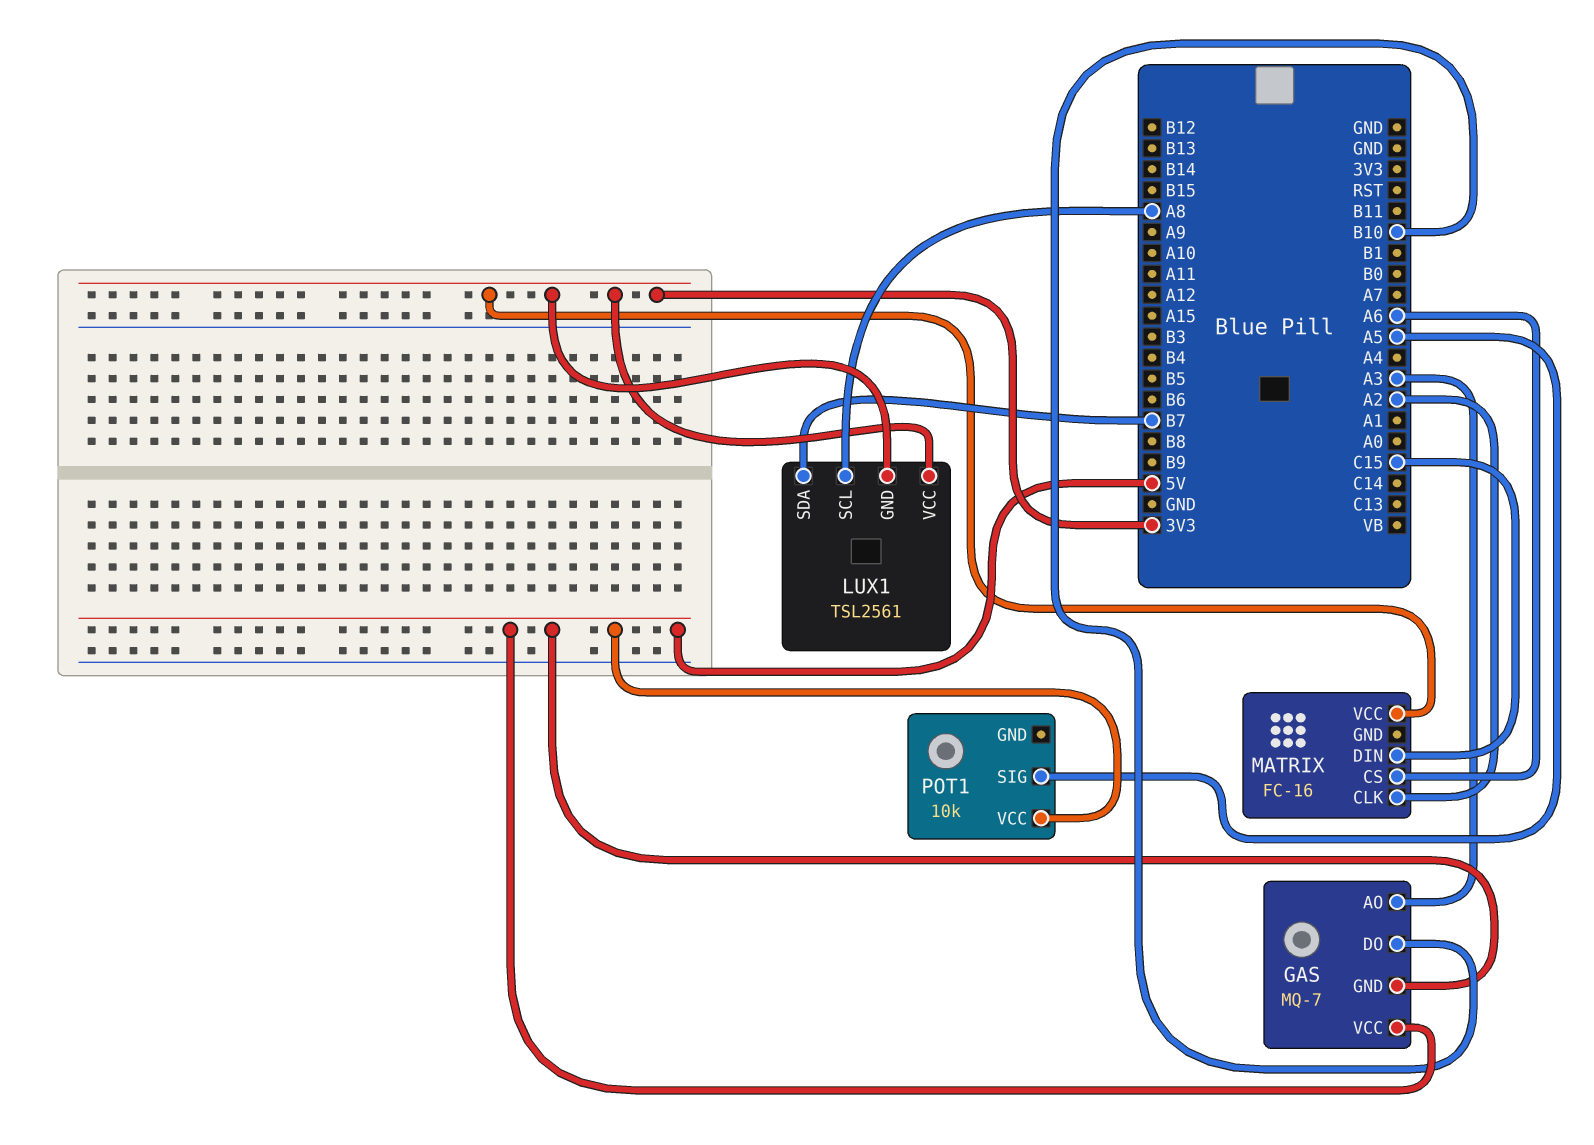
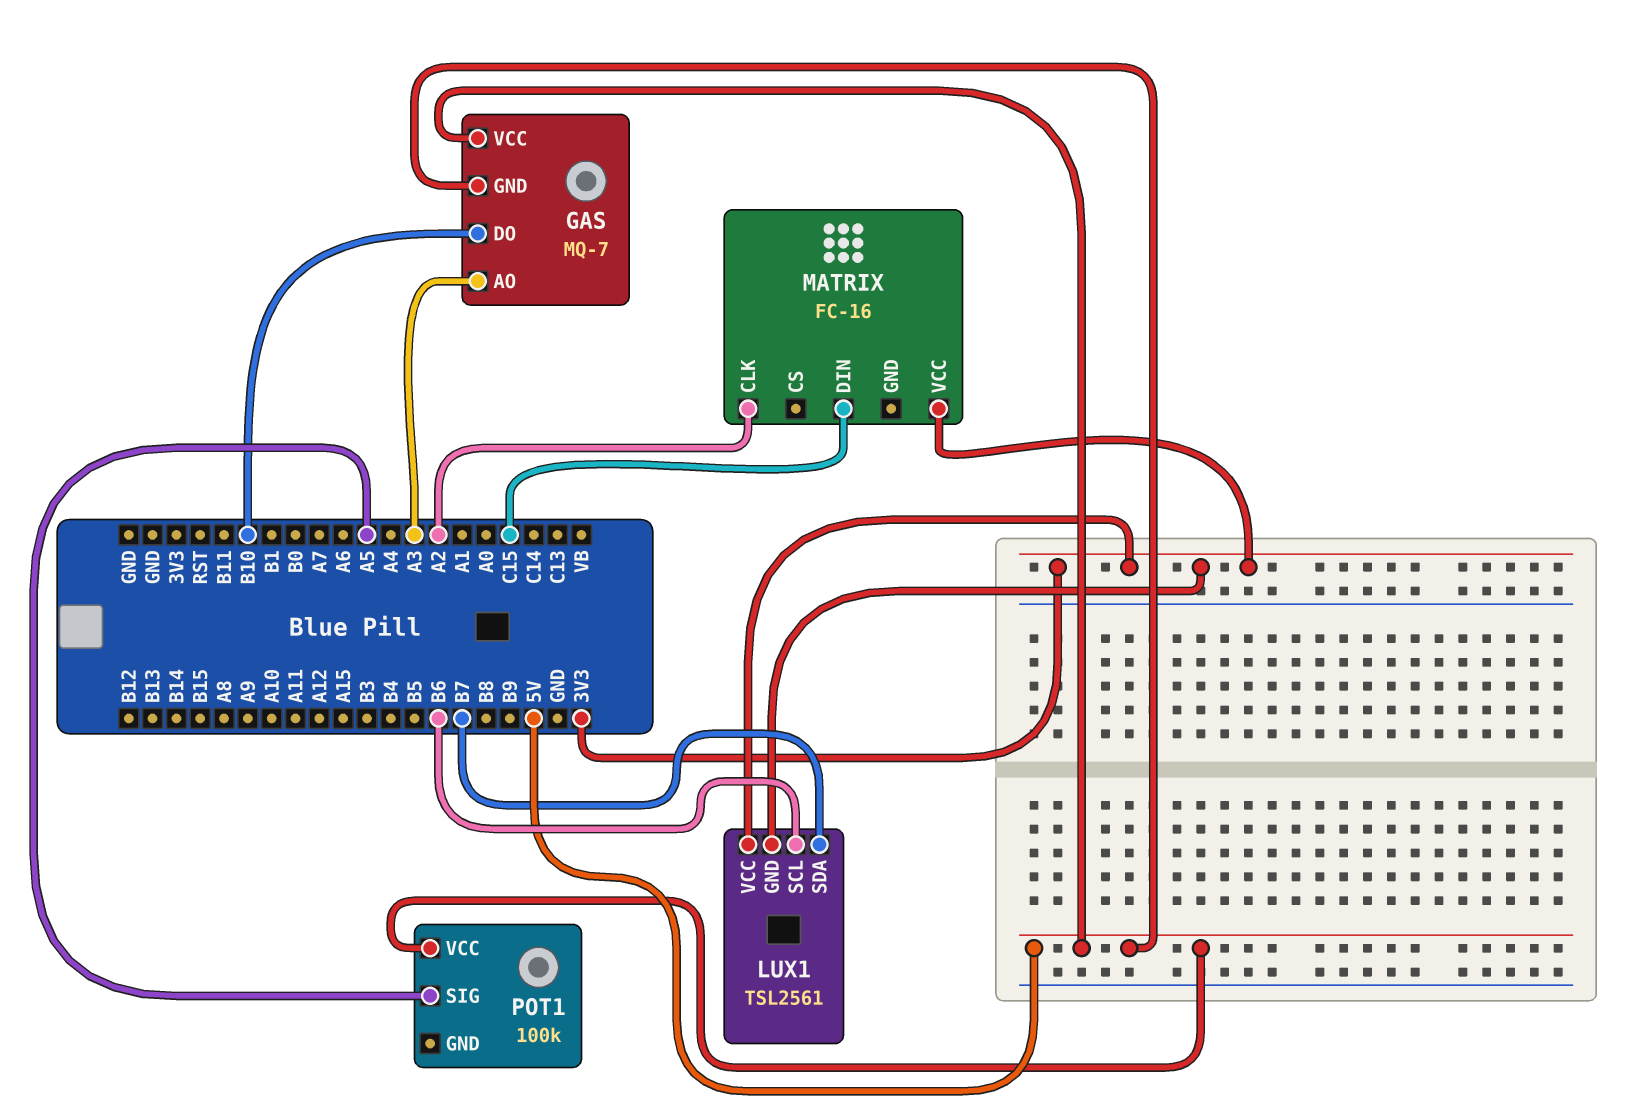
LUX1 pin SCL: A8 -> B6
MATRIX pin CS: A6 -> none
POT1: 10k -> 100k

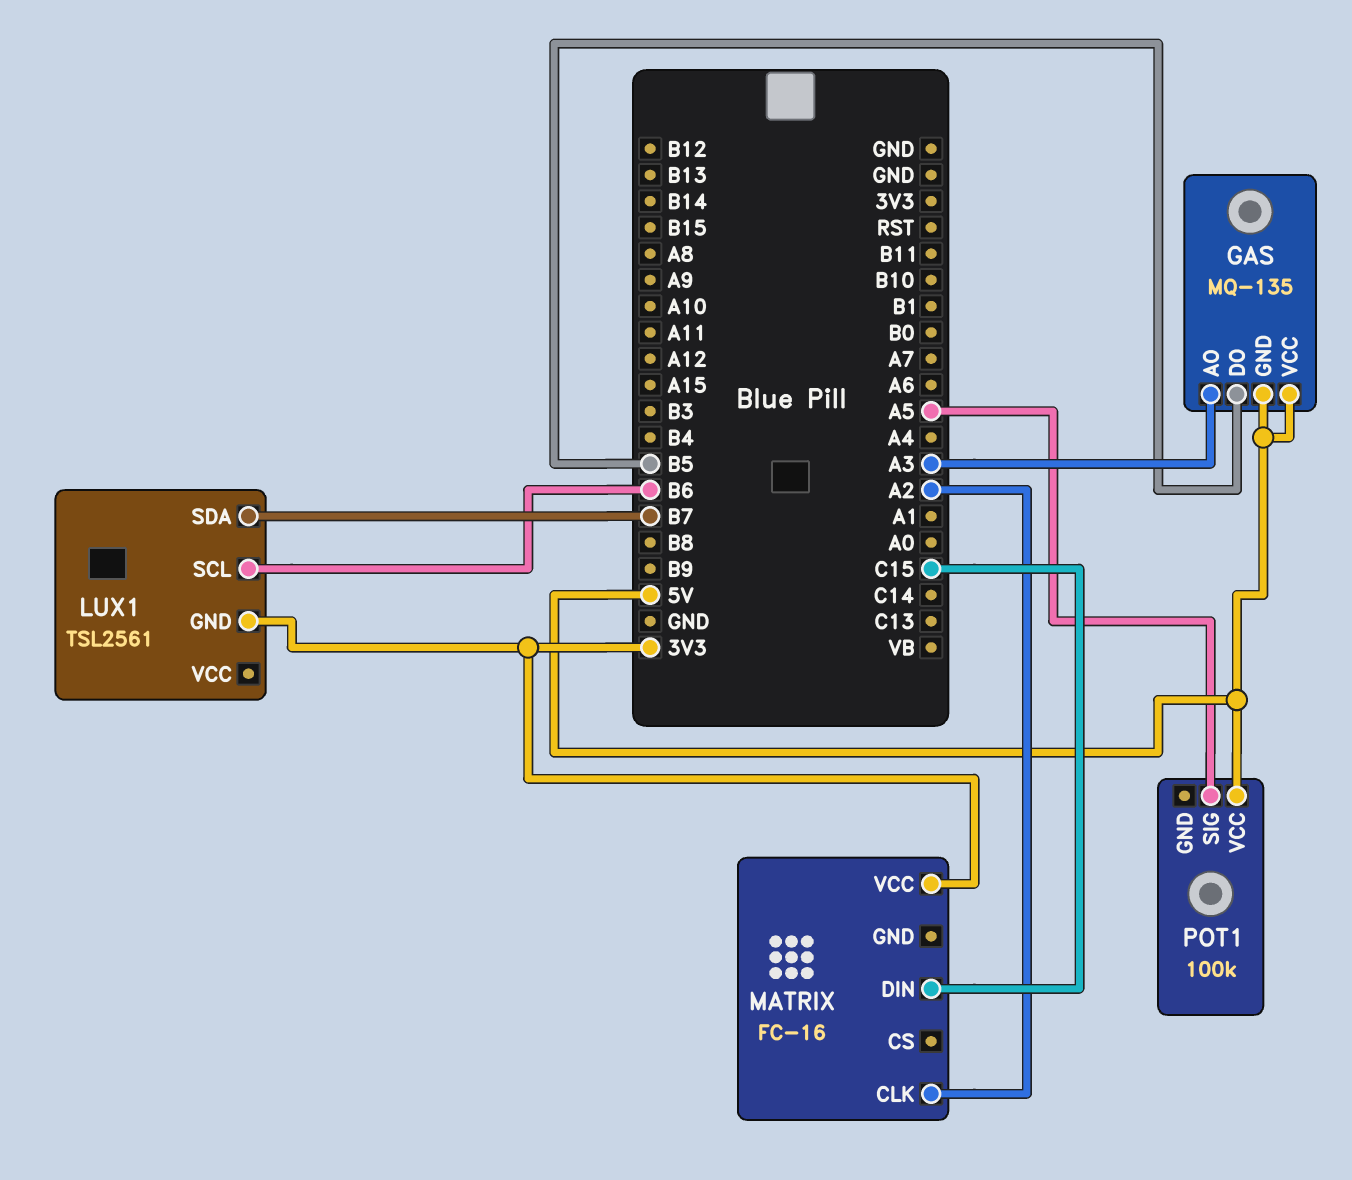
GAS: MQ-7 -> MQ-135
GAS pin DO: B10 -> B5
LUX1 pin VCC: 3V3 -> none

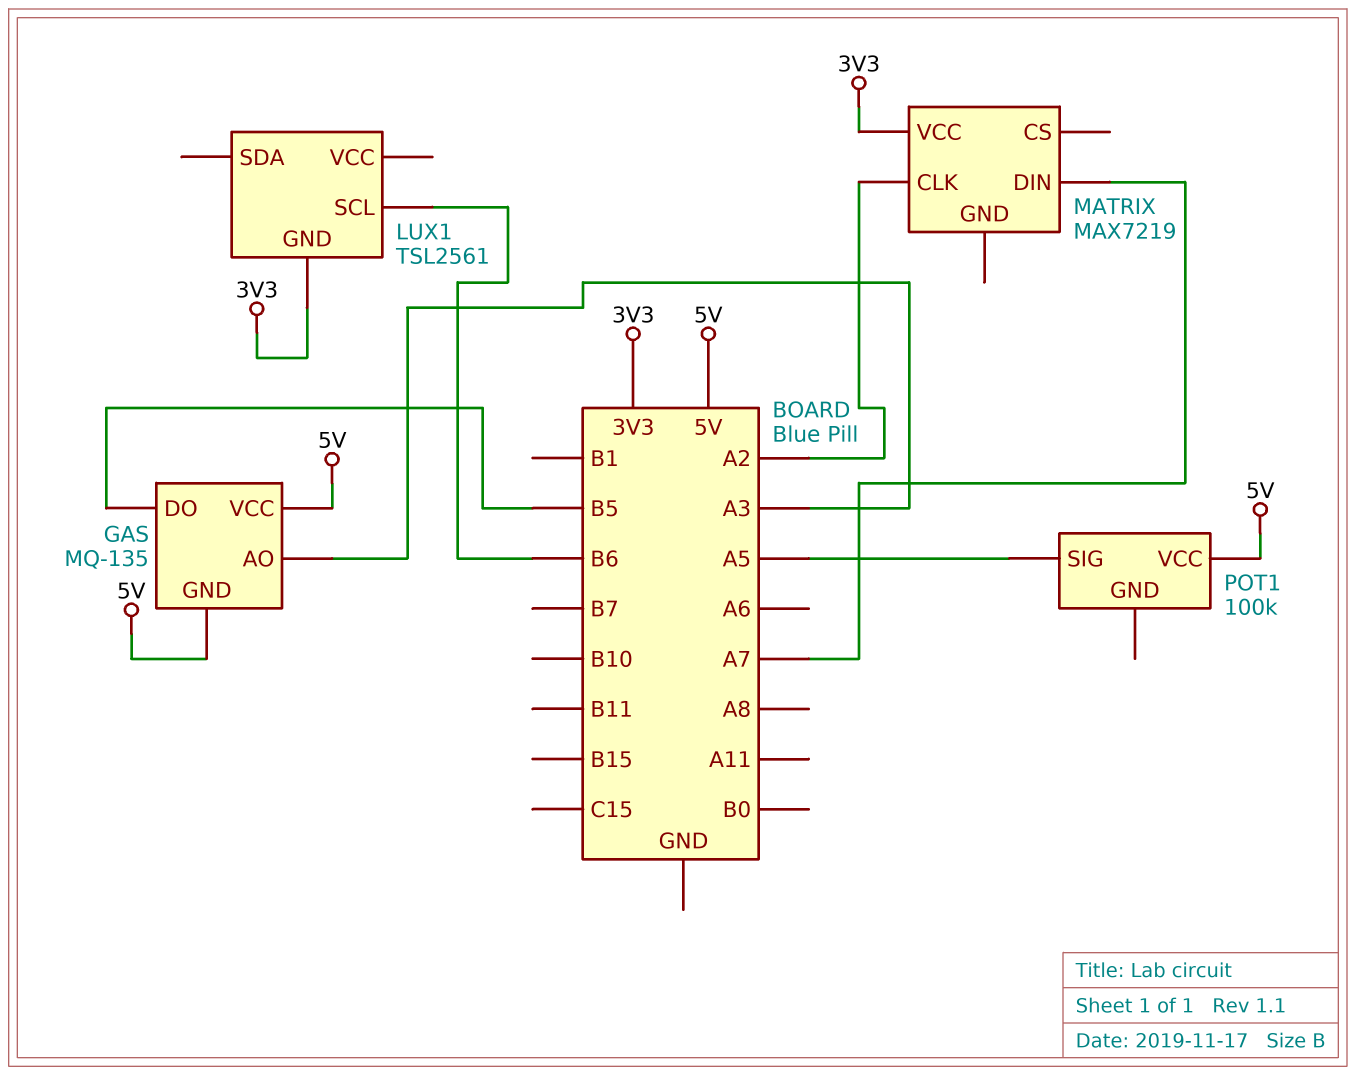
LUX1 pin SDA: B7 -> none
MATRIX: FC-16 -> MAX7219
MATRIX pin DIN: C15 -> A7

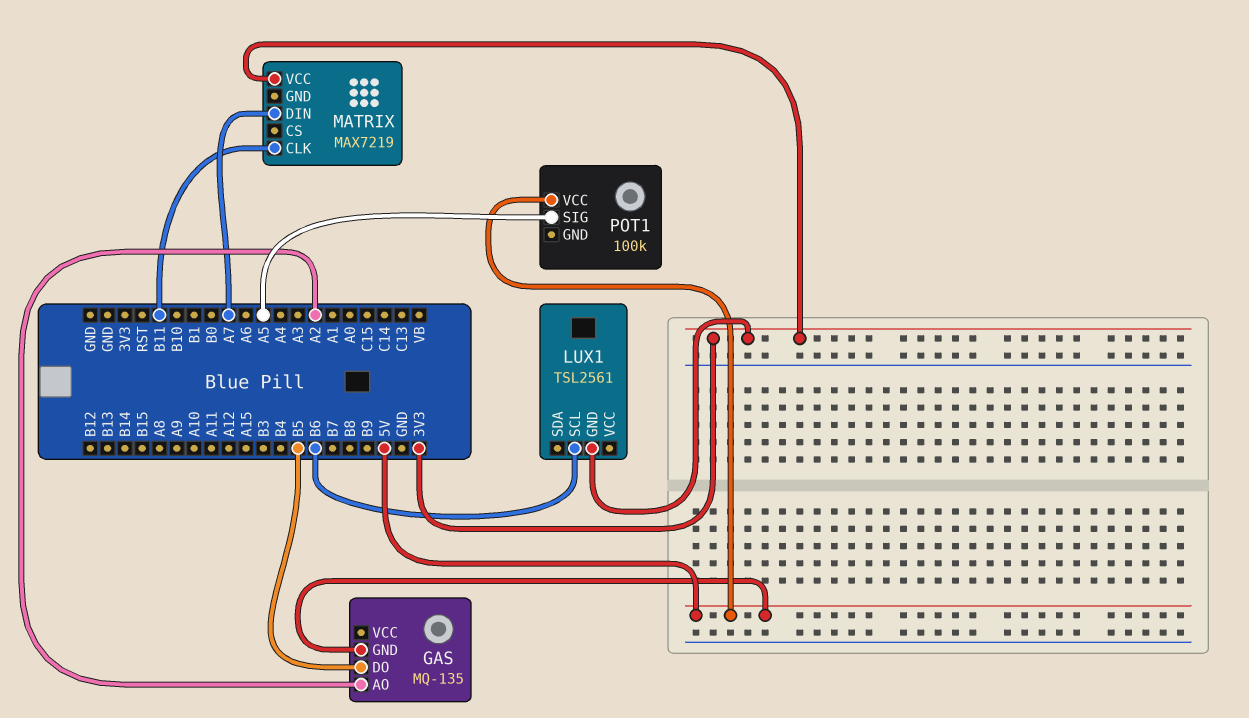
GAS pin AO: A3 -> A2
GAS pin VCC: 5V -> none
MATRIX pin CLK: A2 -> B11

